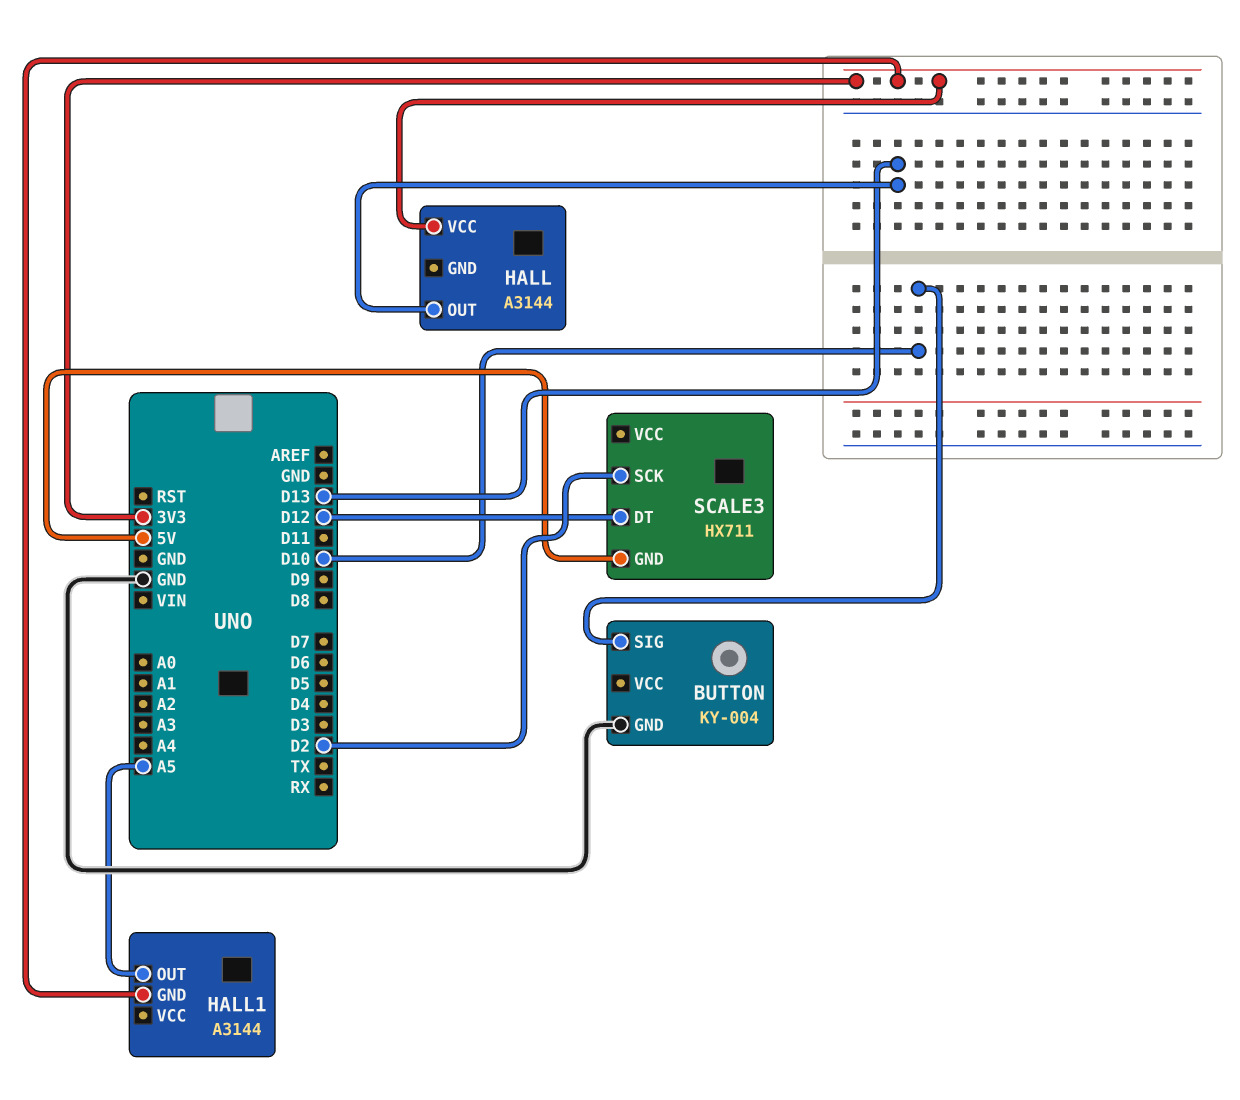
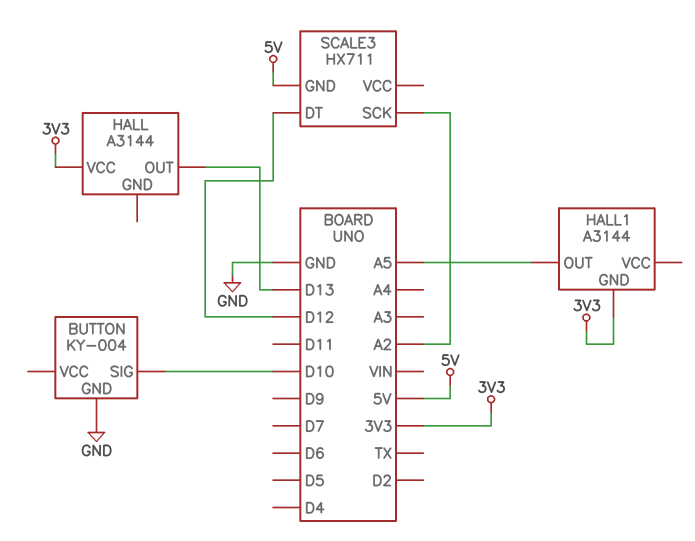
SCALE3 pin SCK: D2 -> A2

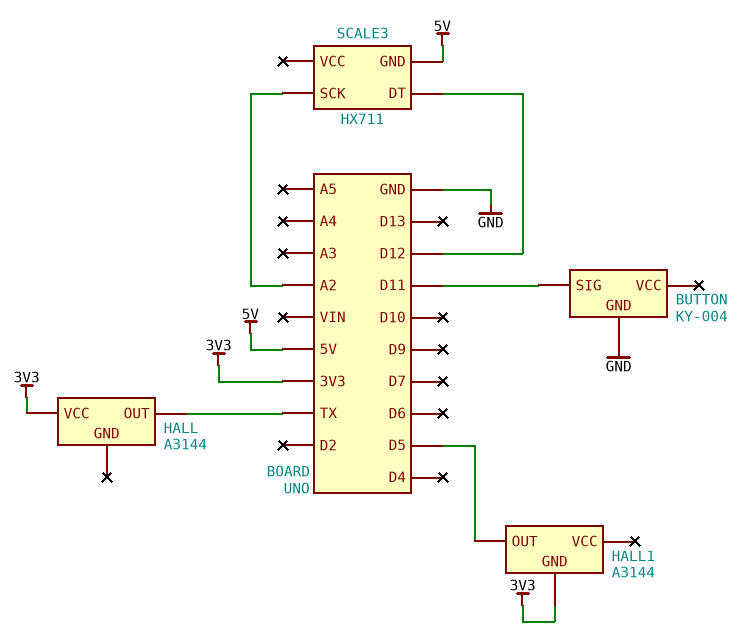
BUTTON pin SIG: D10 -> D11
HALL pin OUT: D13 -> TX
HALL1 pin OUT: A5 -> D5

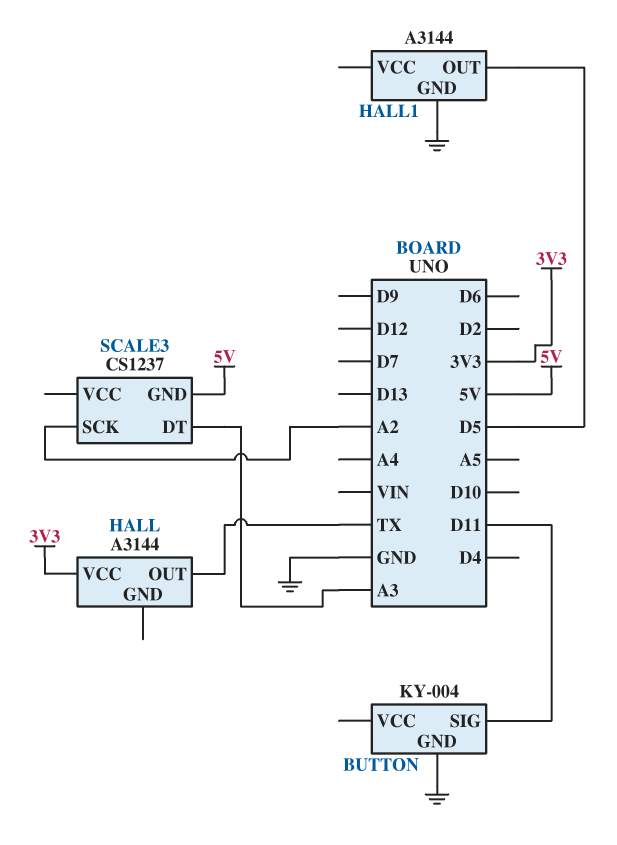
HALL1 pin GND: 3V3 -> GND
SCALE3: HX711 -> CS1237
SCALE3 pin DT: D12 -> A3

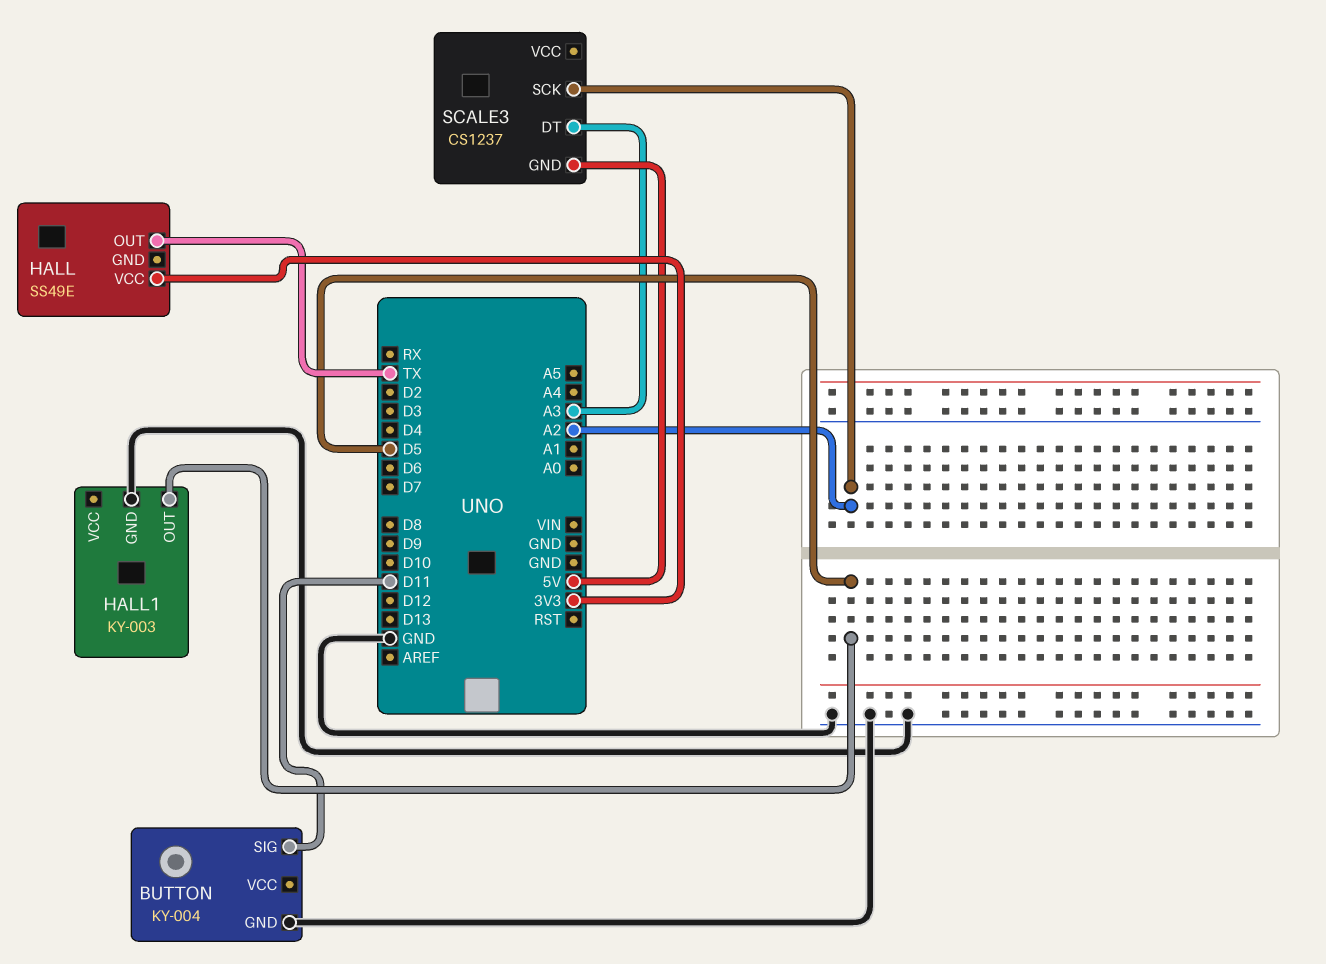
HALL: A3144 -> SS49E
HALL1: A3144 -> KY-003

